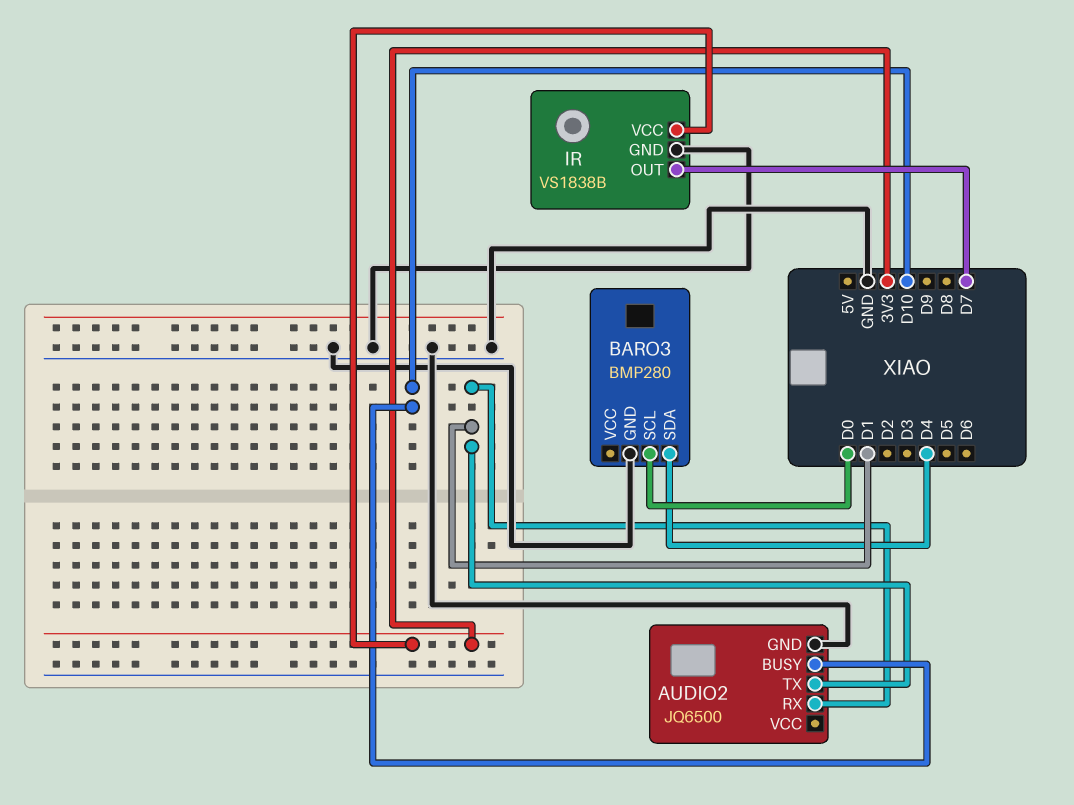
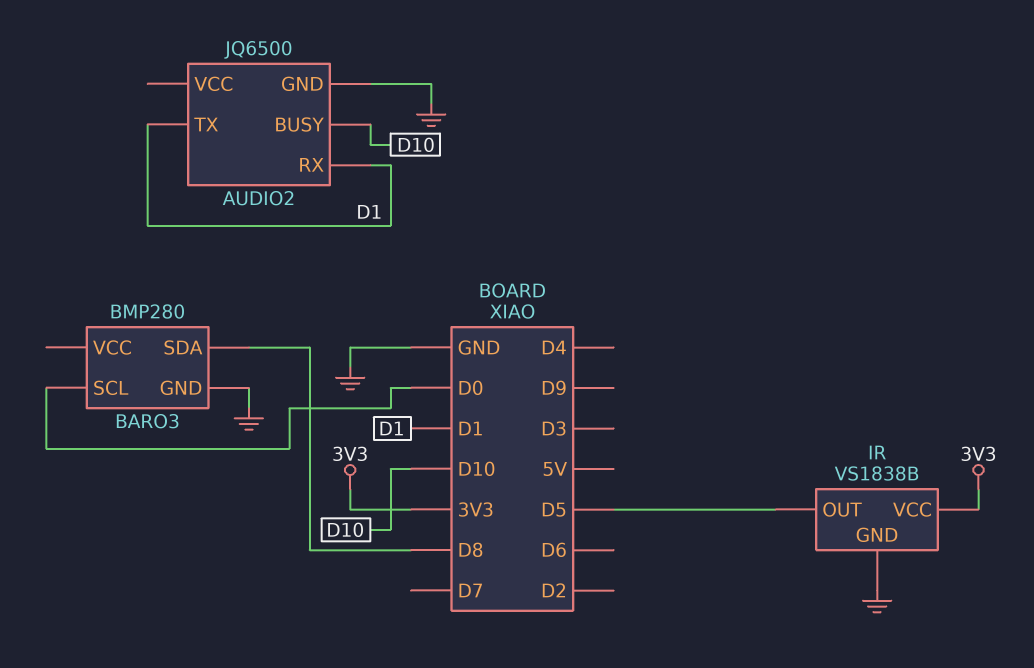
BARO3 pin SDA: D4 -> D8
IR pin OUT: D7 -> D5

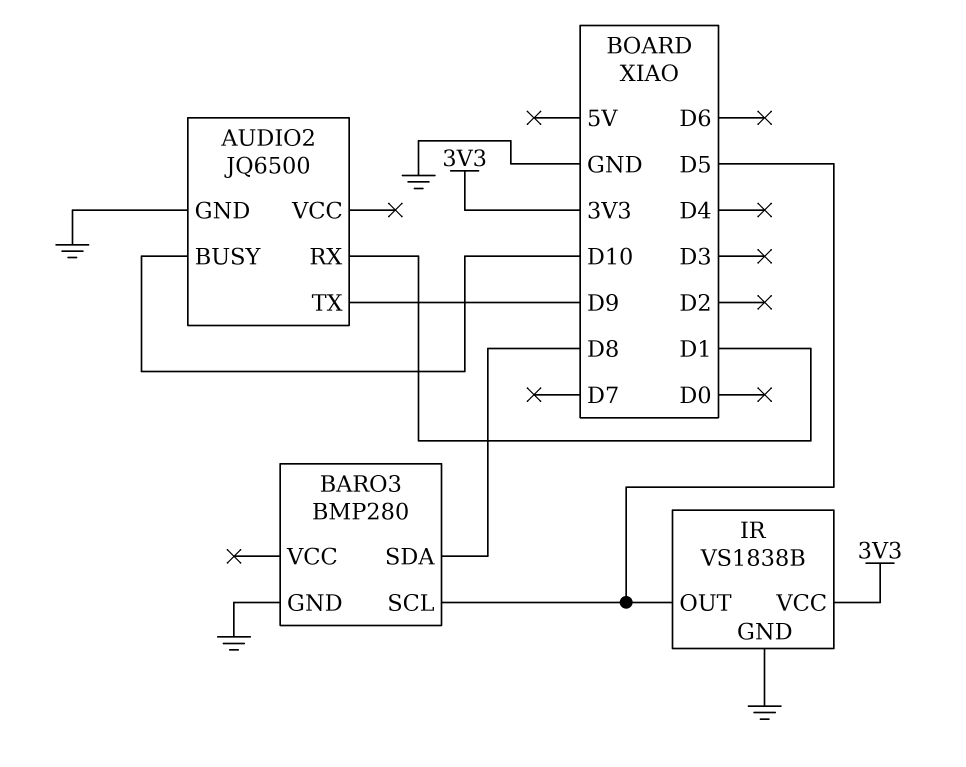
AUDIO2 pin TX: D1 -> D9
BARO3 pin SCL: D0 -> D5

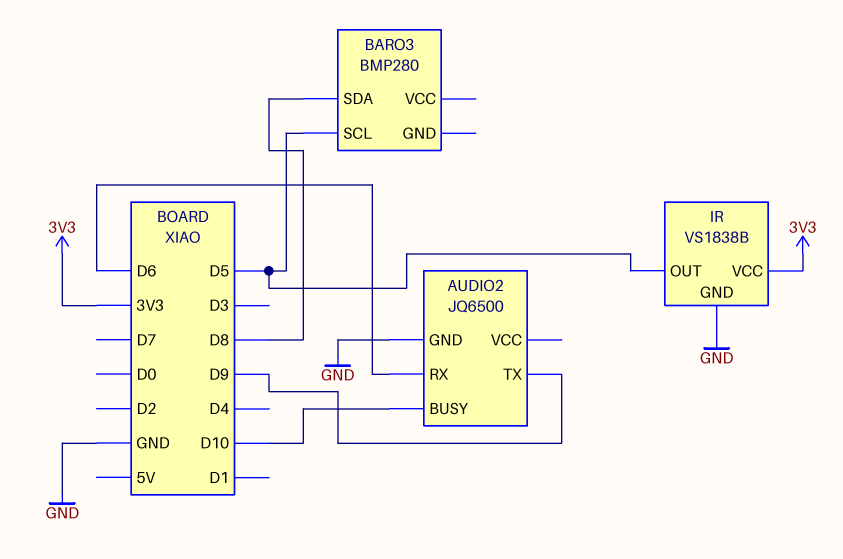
AUDIO2 pin RX: D1 -> D6
BARO3 pin GND: GND -> none

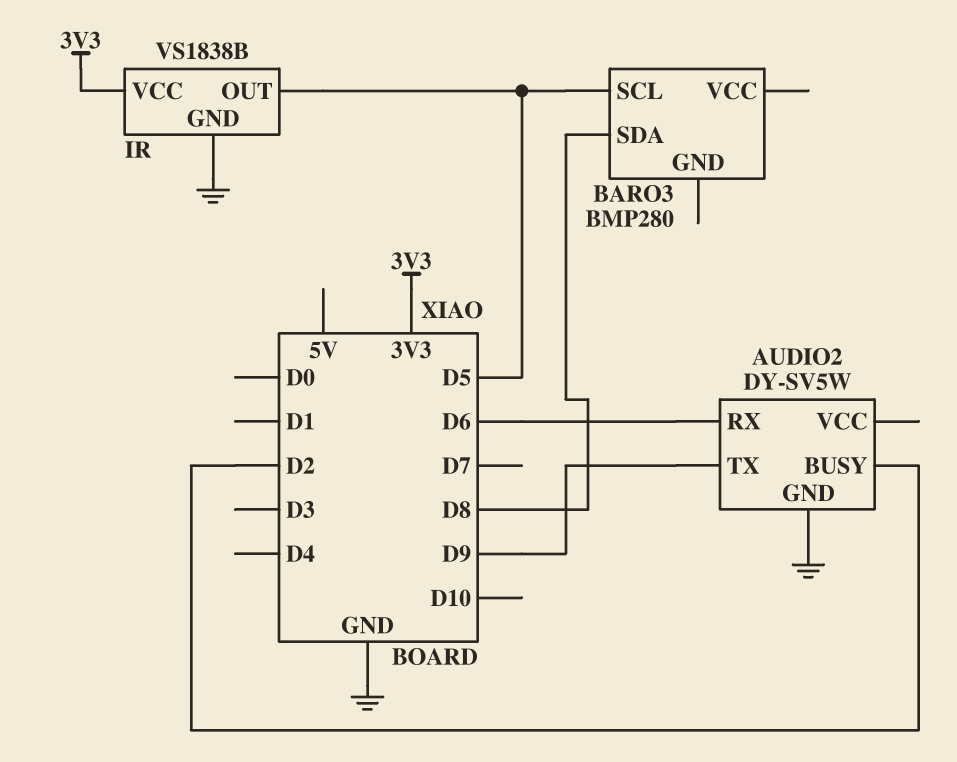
AUDIO2: JQ6500 -> DY-SV5W
AUDIO2 pin BUSY: D10 -> D2

